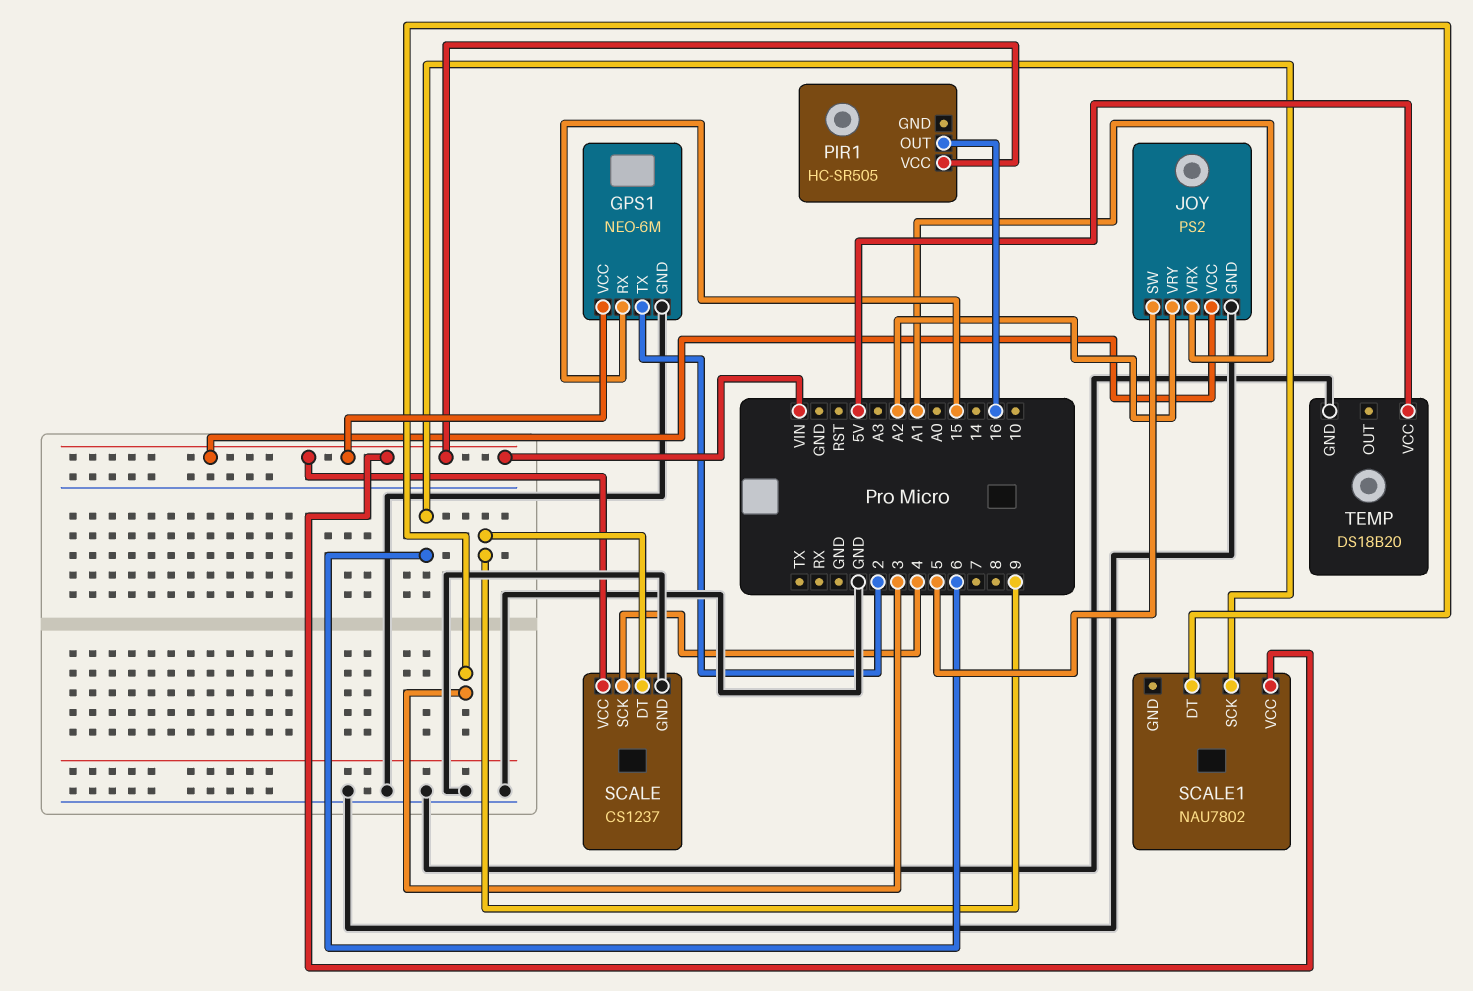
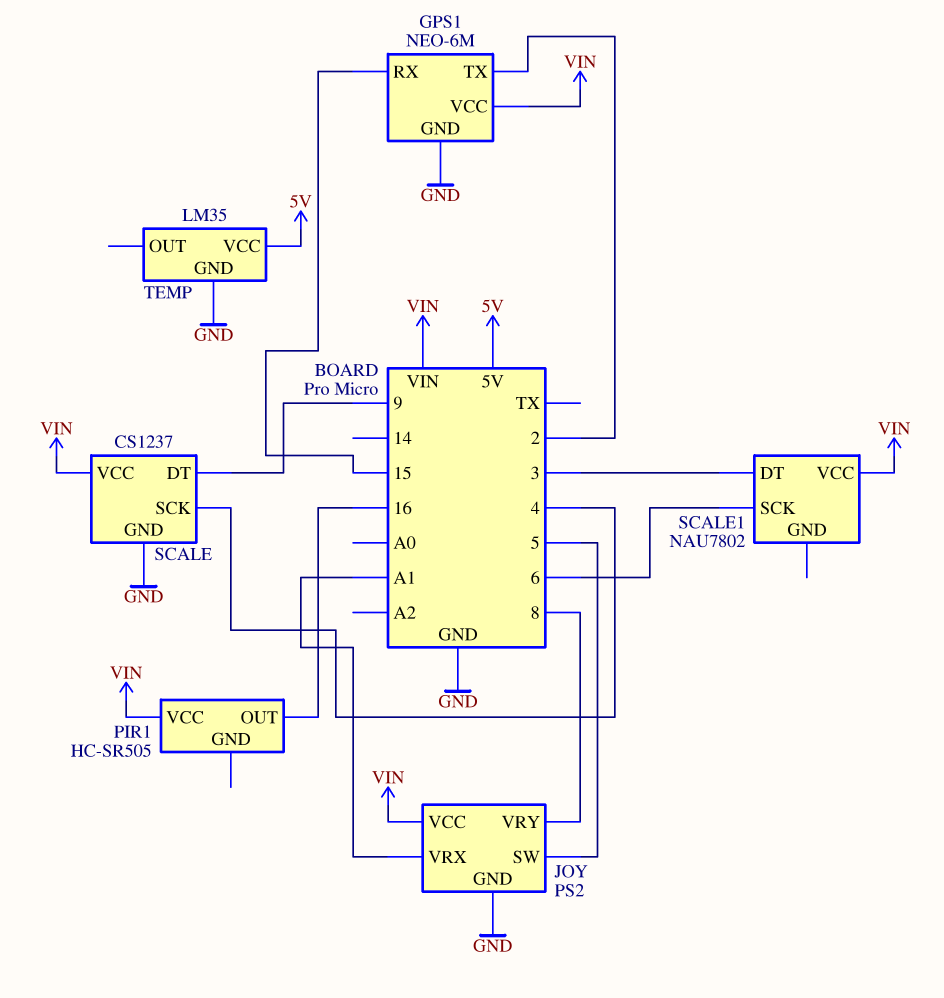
JOY pin VRY: A2 -> 8
TEMP: DS18B20 -> LM35

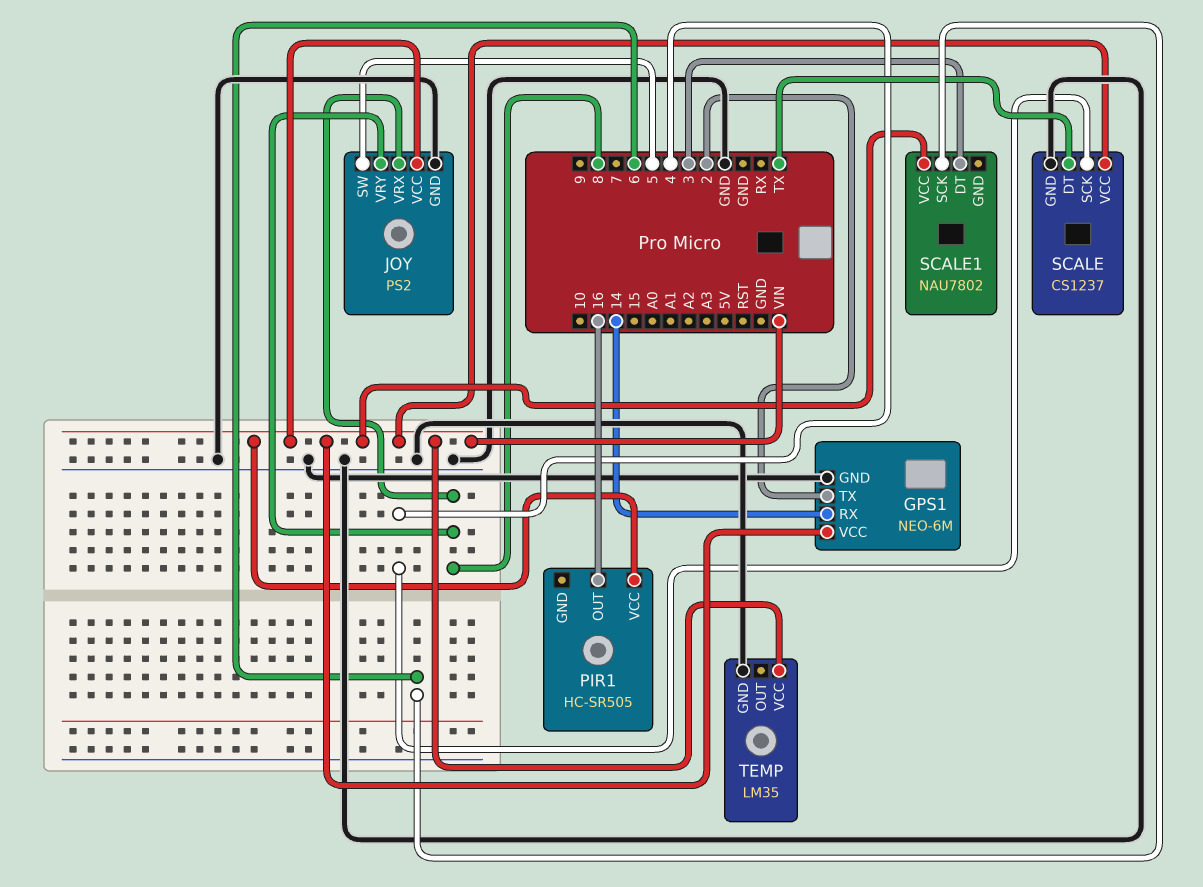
GPS1 pin RX: 15 -> 14
JOY pin VRX: A1 -> 8
SCALE pin DT: 9 -> TX
TEMP pin VCC: 5V -> VIN

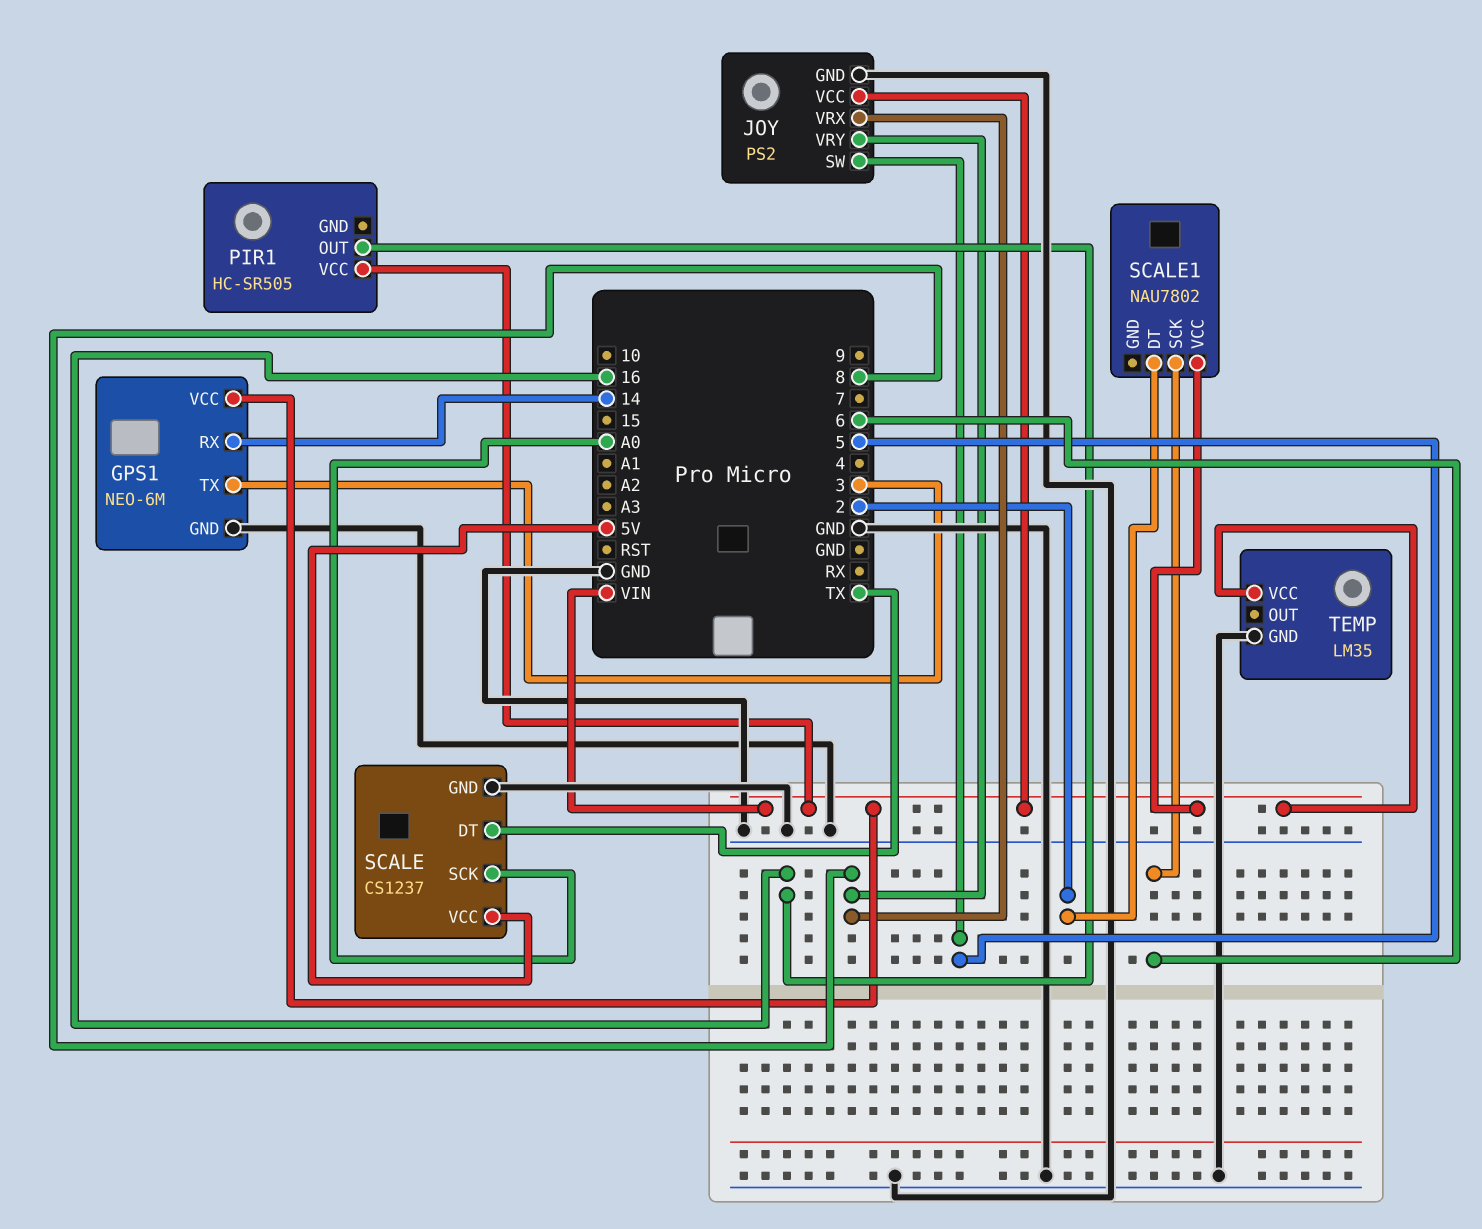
GPS1 pin TX: 2 -> 3
SCALE pin SCK: 4 -> A0
SCALE pin VCC: VIN -> 5V
SCALE1 pin DT: 3 -> 2

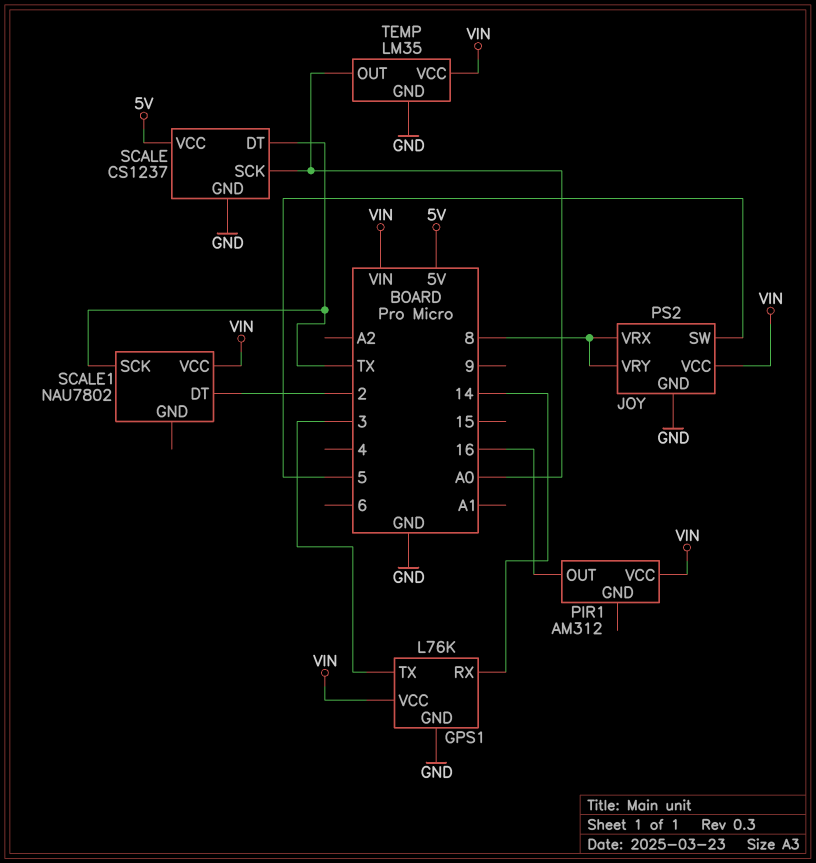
GPS1: NEO-6M -> L76K
PIR1: HC-SR505 -> AM312
SCALE1 pin SCK: 6 -> TX
TEMP pin OUT: none -> A0

